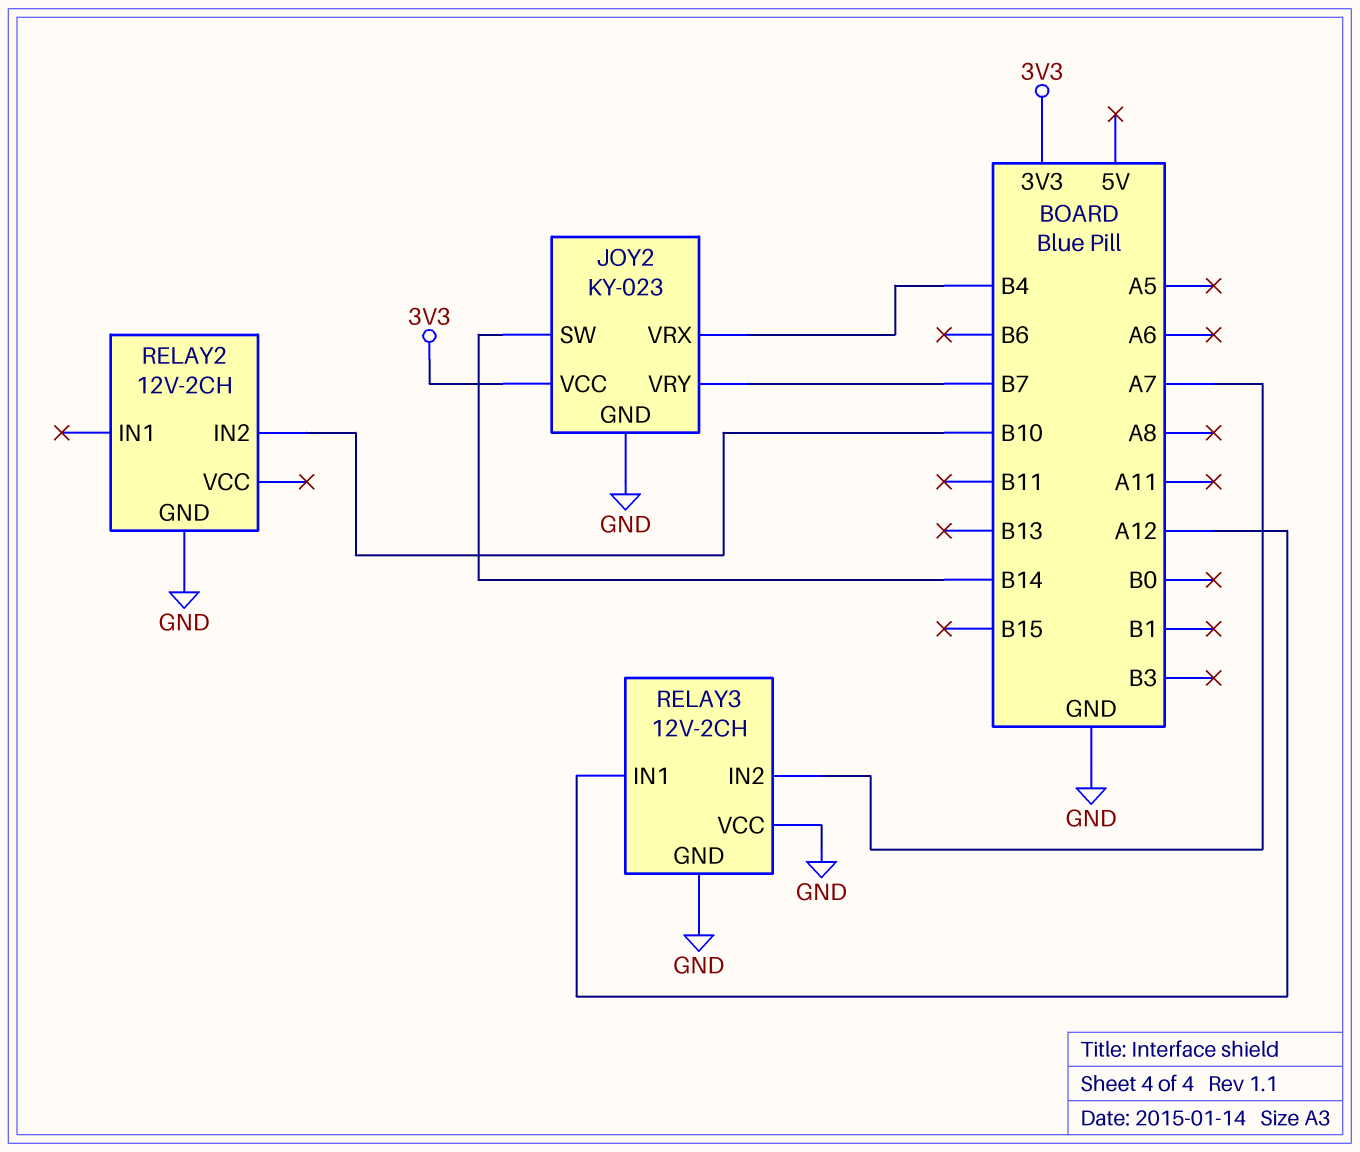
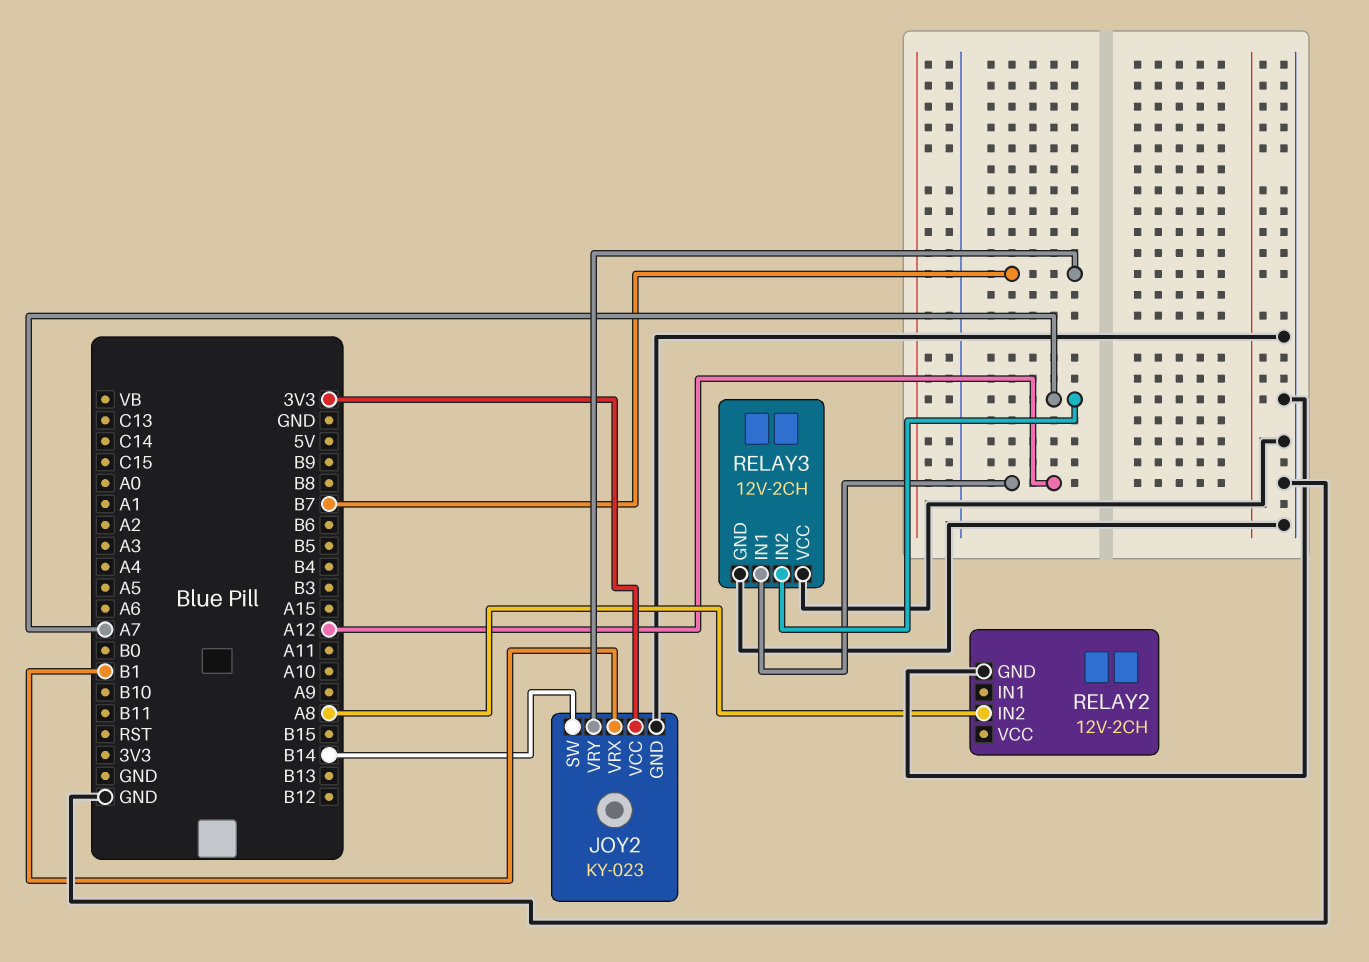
JOY2 pin VRX: B4 -> B1
RELAY2 pin IN2: B10 -> A8

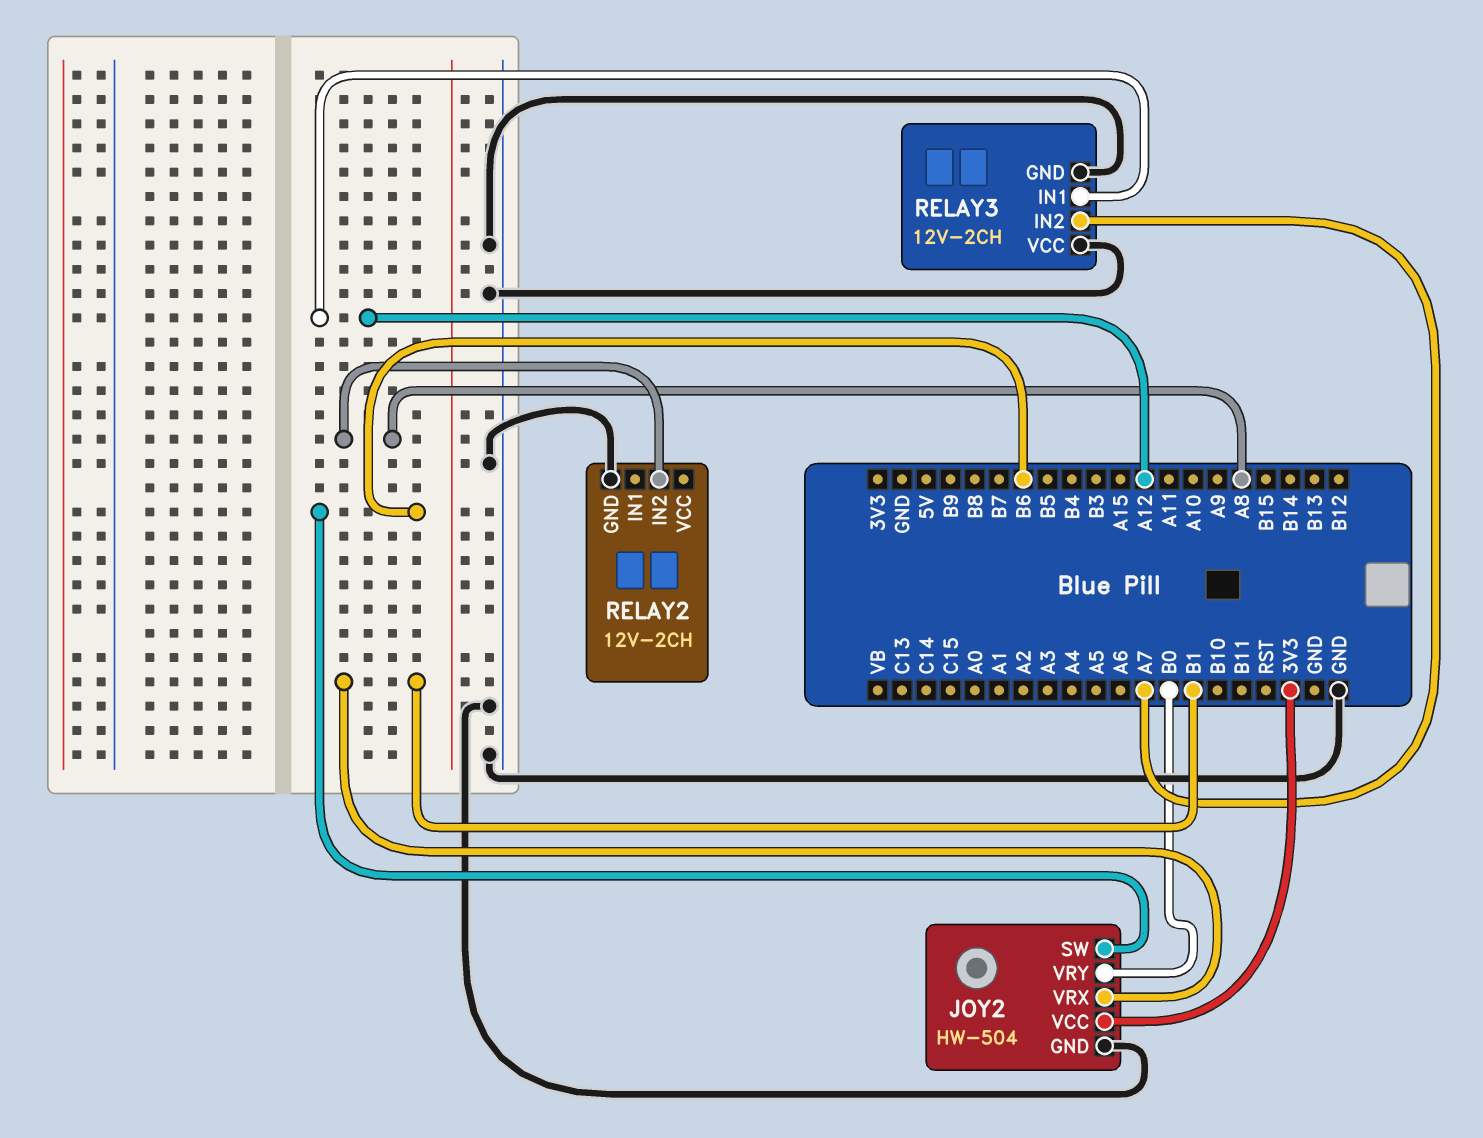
JOY2: KY-023 -> HW-504
JOY2 pin SW: B14 -> B6
JOY2 pin VRY: B7 -> B0

